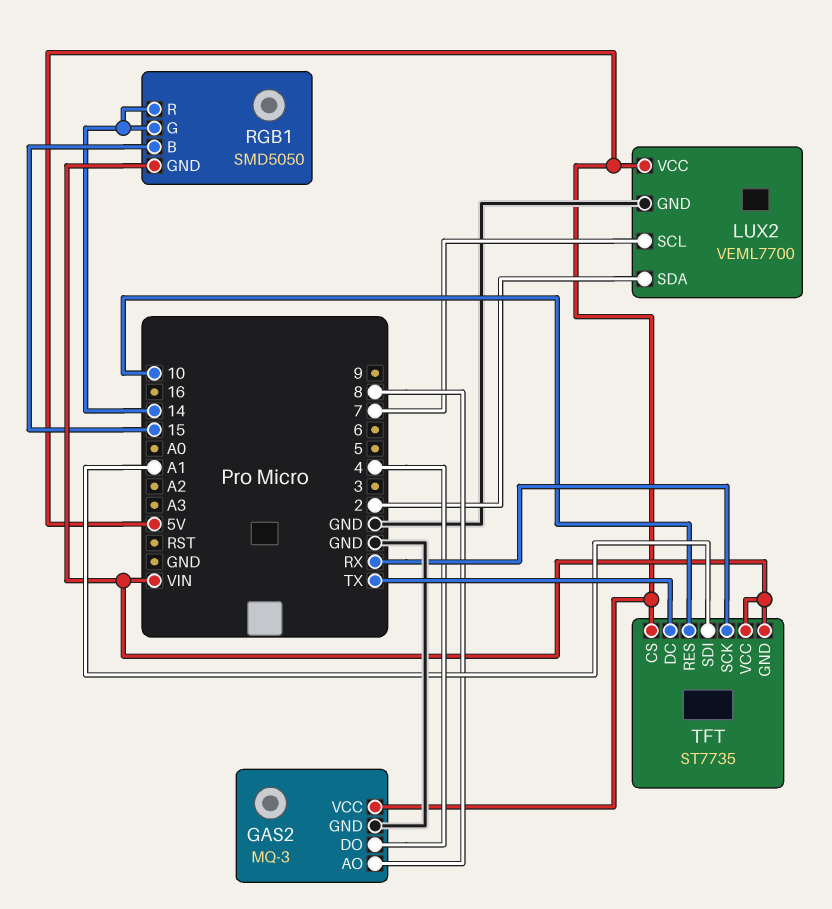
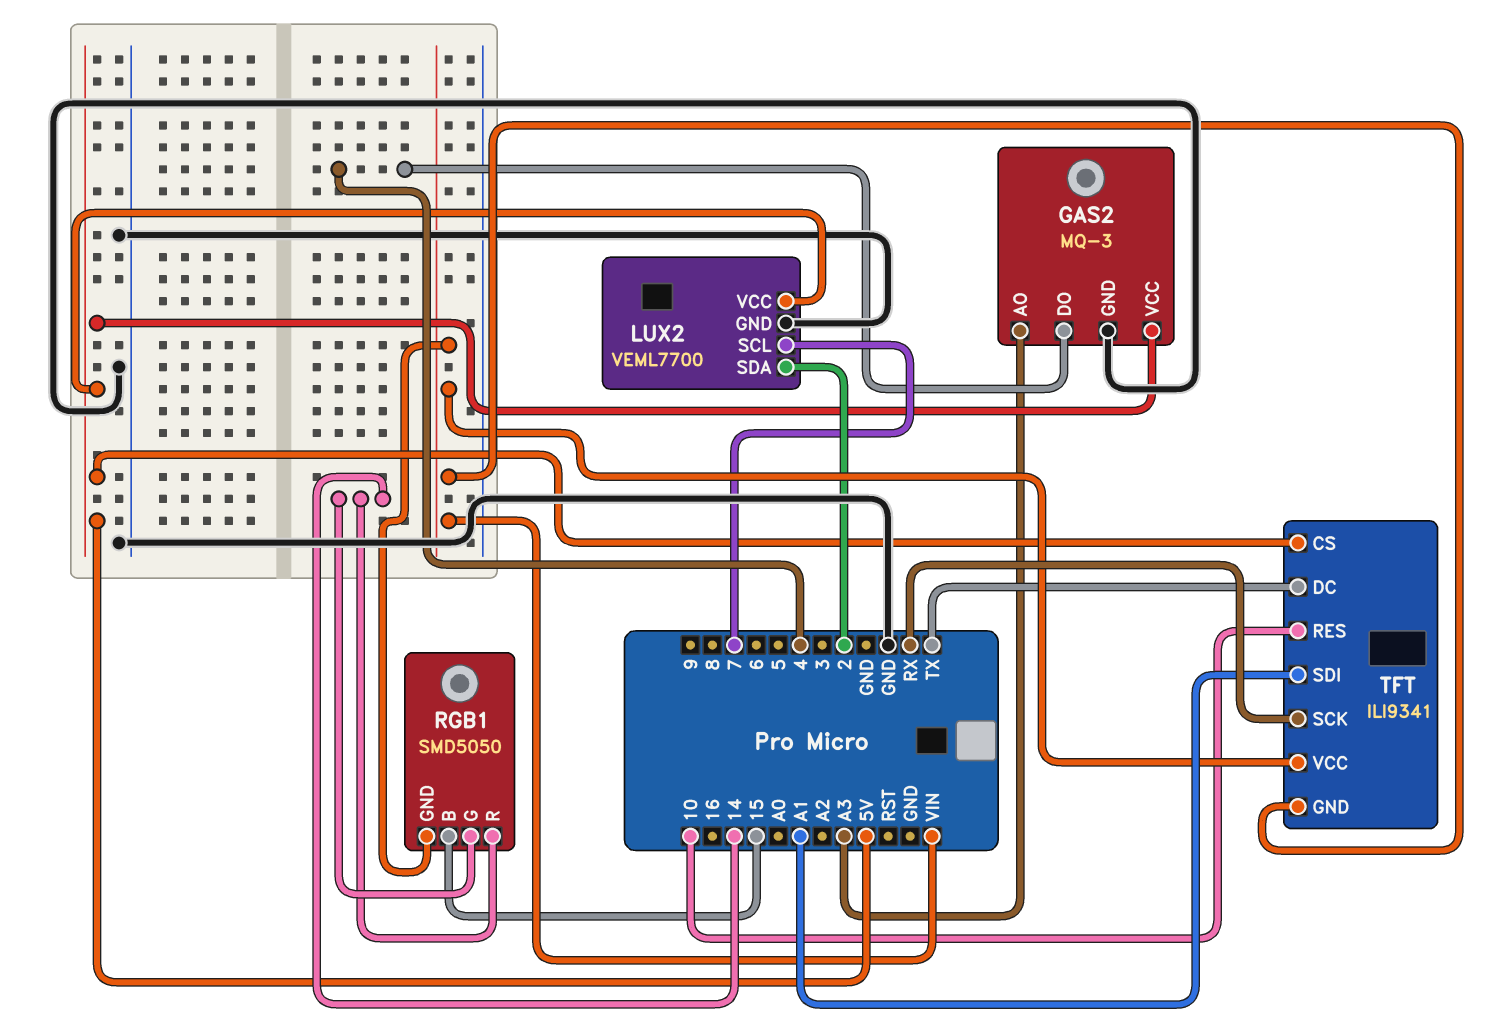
GAS2 pin AO: 8 -> A3
TFT: ST7735 -> ILI9341

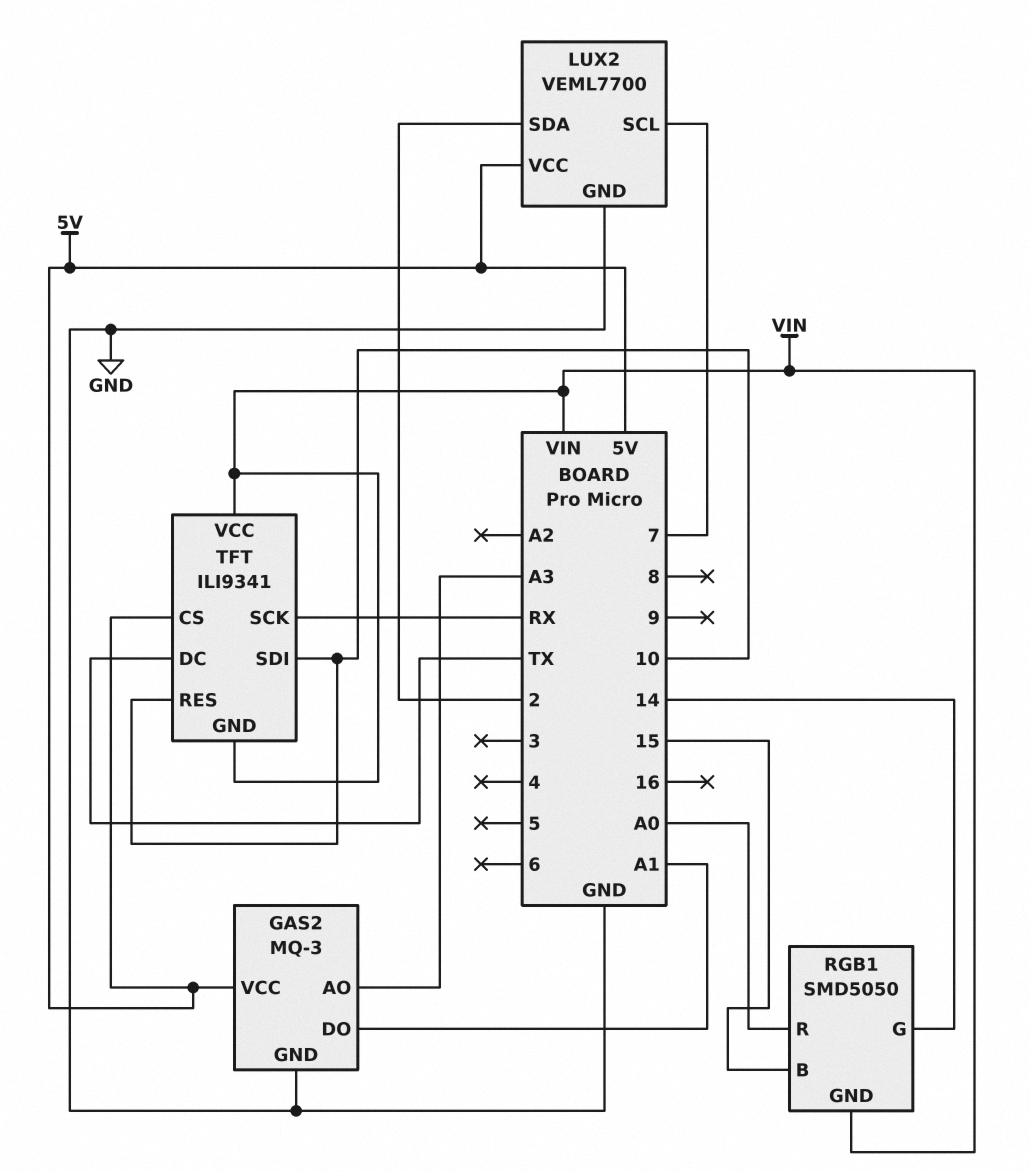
GAS2 pin DO: 4 -> A1
RGB1 pin R: 14 -> A0
TFT pin SDI: A1 -> 10

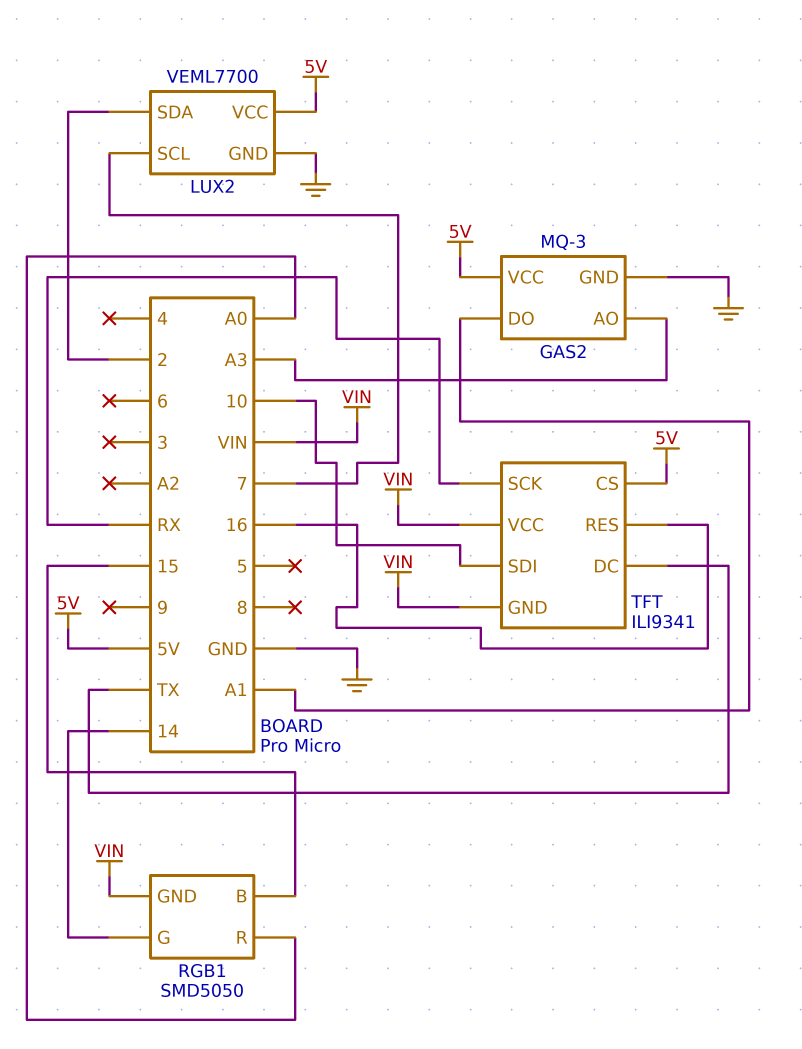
TFT pin RES: 10 -> 16

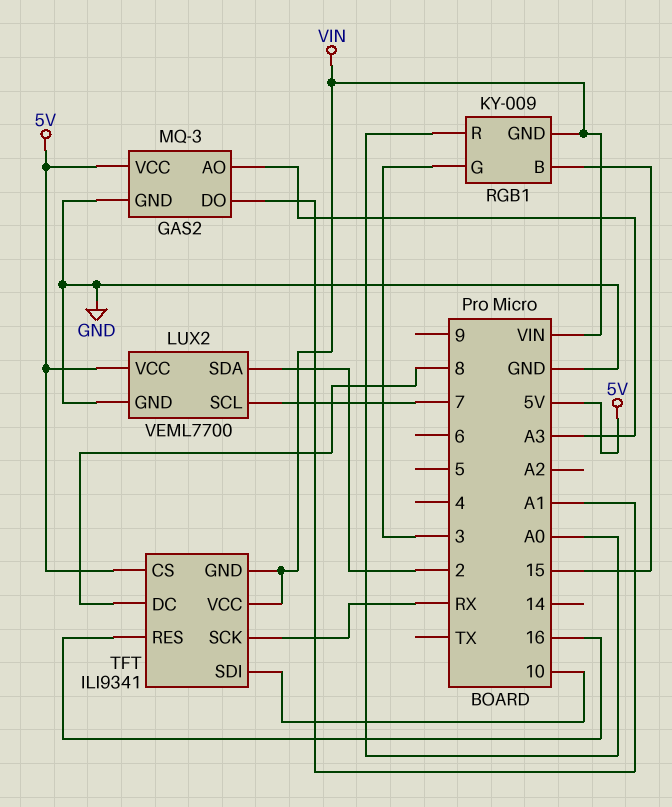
RGB1: SMD5050 -> KY-009
RGB1 pin G: 14 -> 3
TFT pin DC: TX -> 8

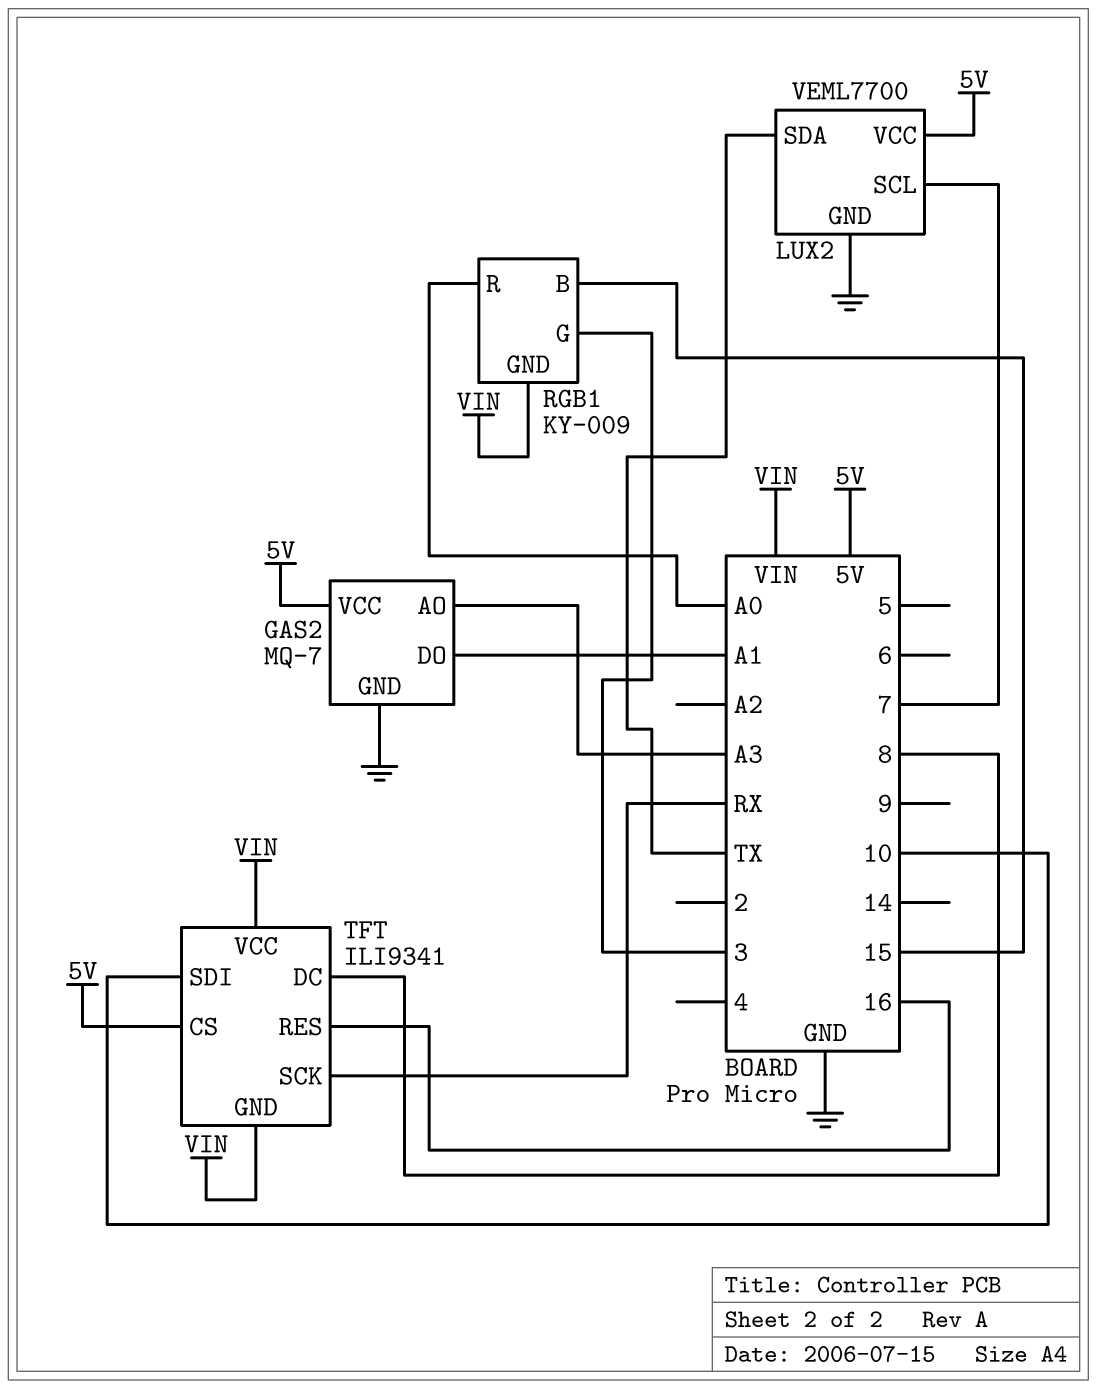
GAS2: MQ-3 -> MQ-7
LUX2 pin SDA: 2 -> TX

